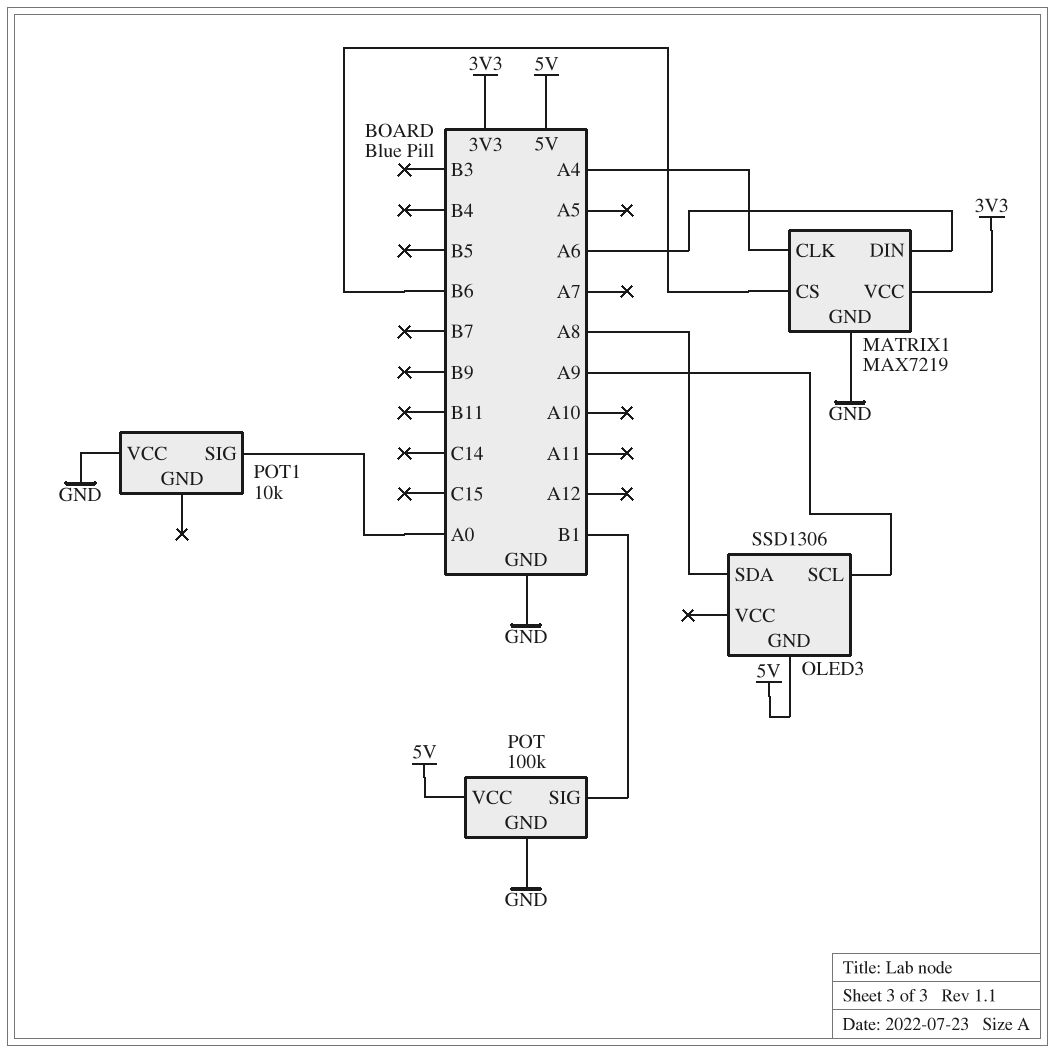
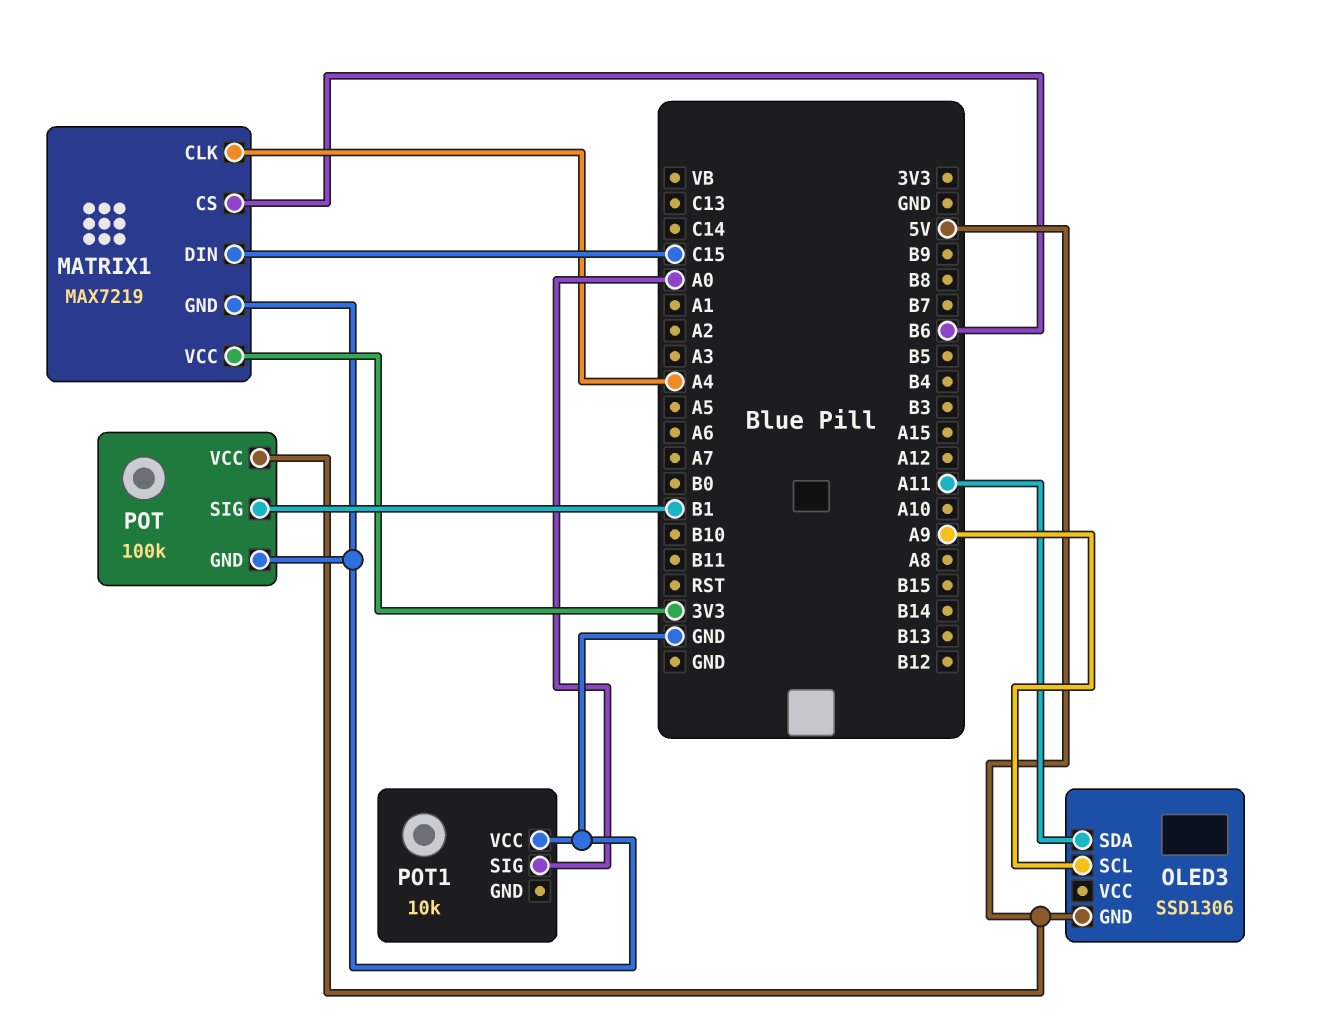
MATRIX1 pin DIN: A6 -> C15
OLED3 pin SDA: A8 -> A11

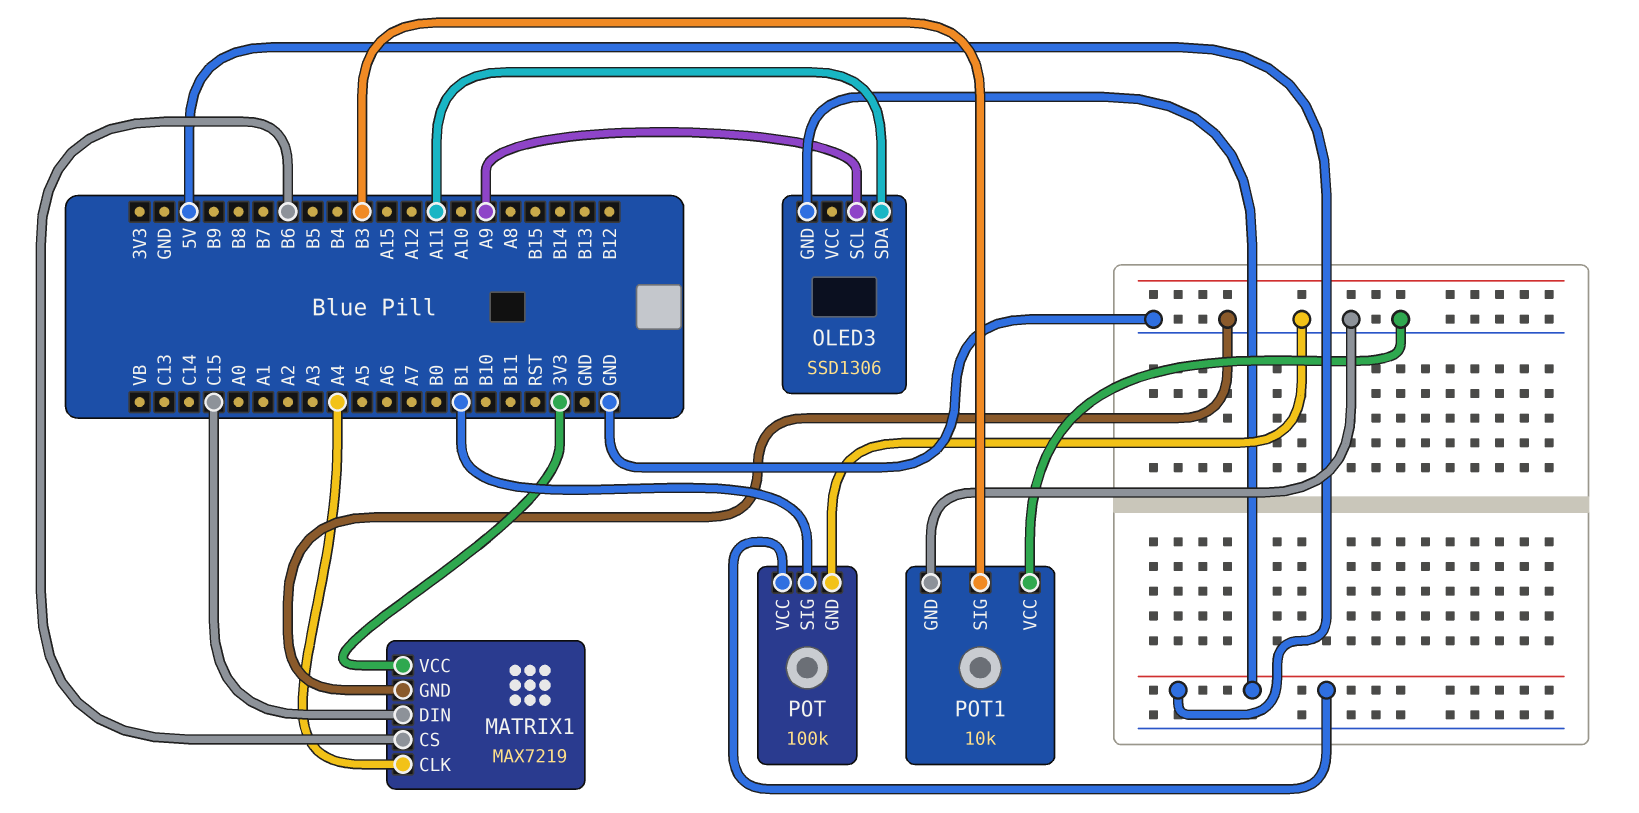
POT1 pin GND: none -> GND
POT1 pin SIG: A0 -> B3

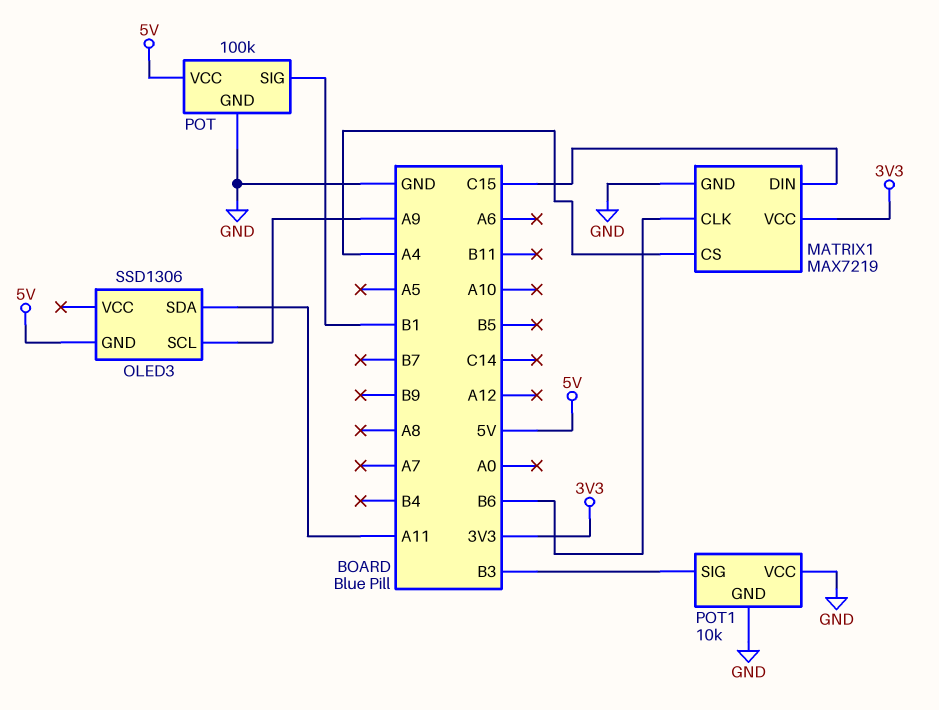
MATRIX1 pin CLK: A4 -> B6
MATRIX1 pin CS: B6 -> A4

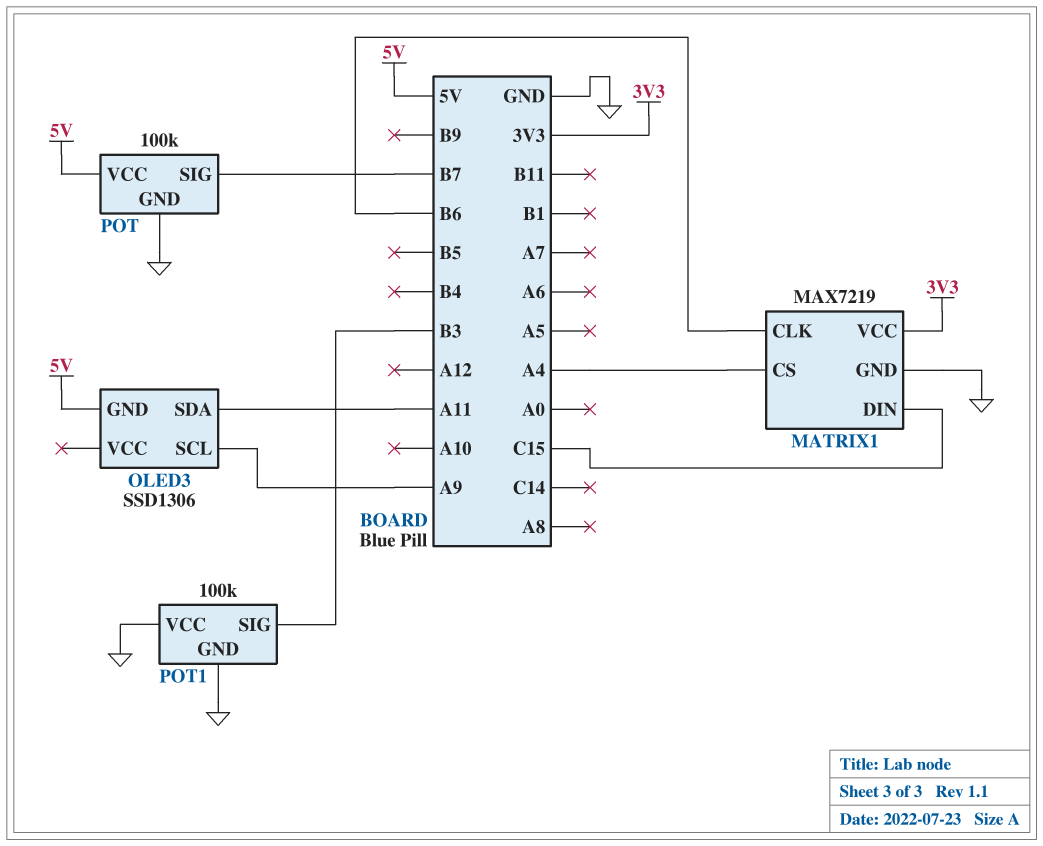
POT pin SIG: B1 -> B7
POT1: 10k -> 100k

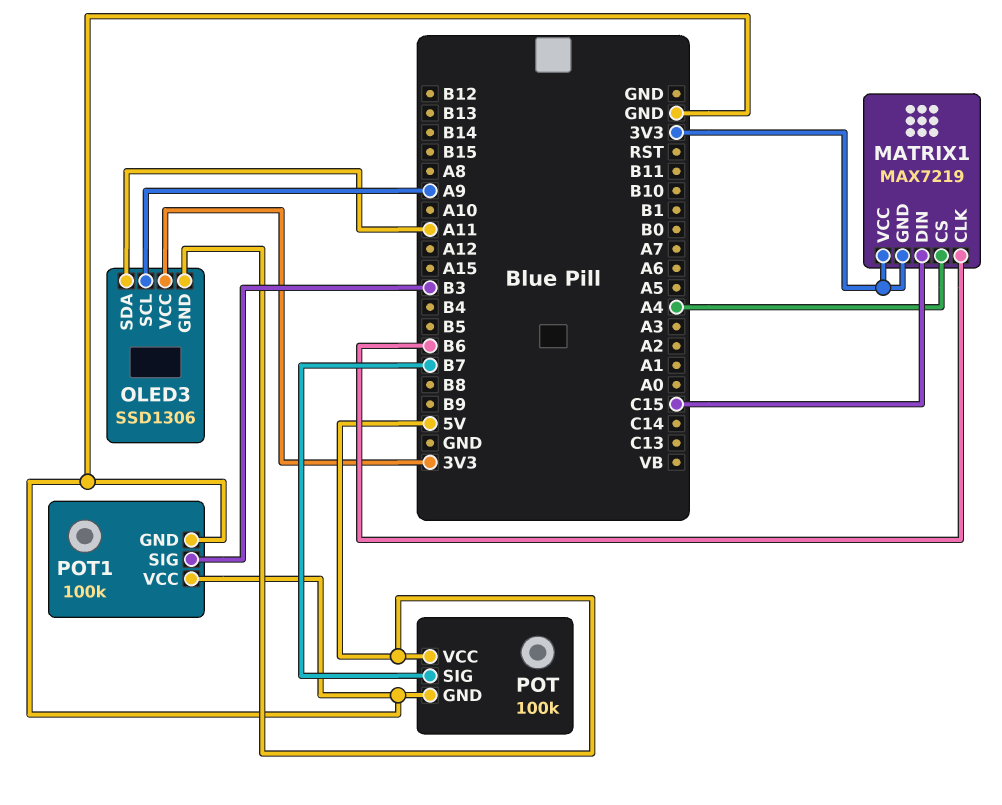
MATRIX1 pin GND: GND -> 3V3
OLED3 pin VCC: none -> 3V3

